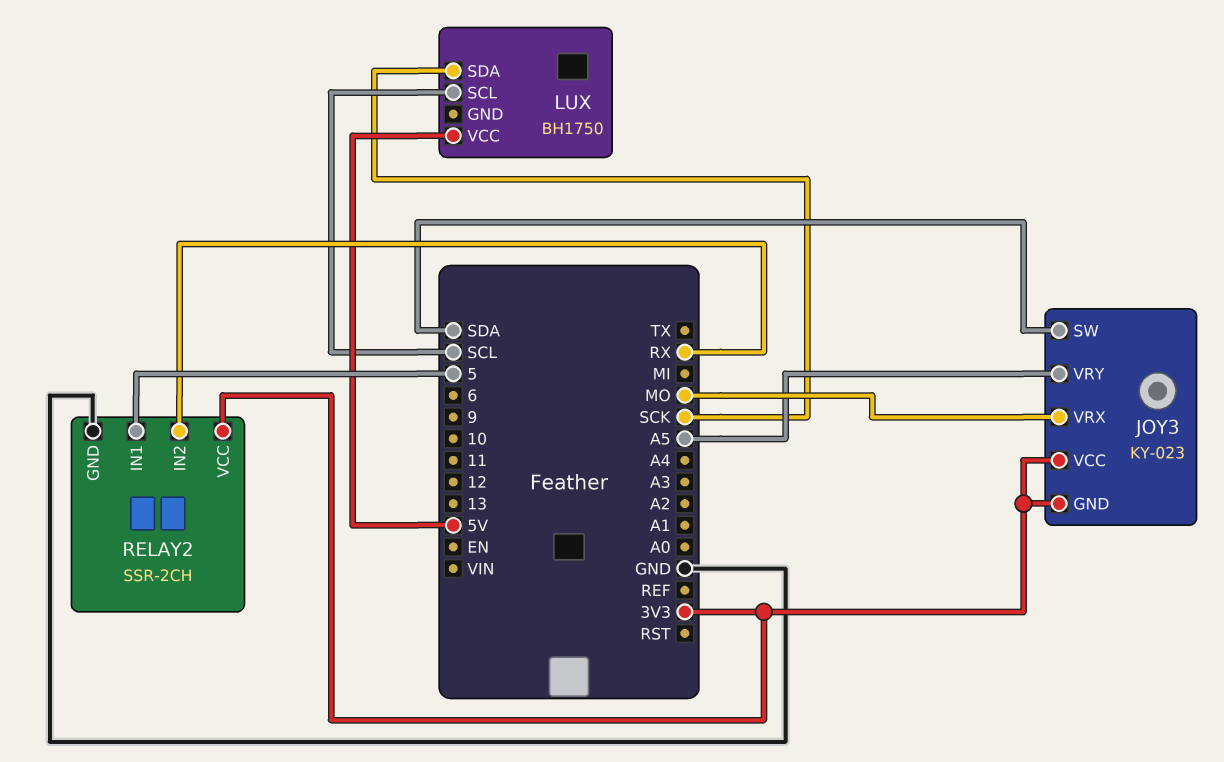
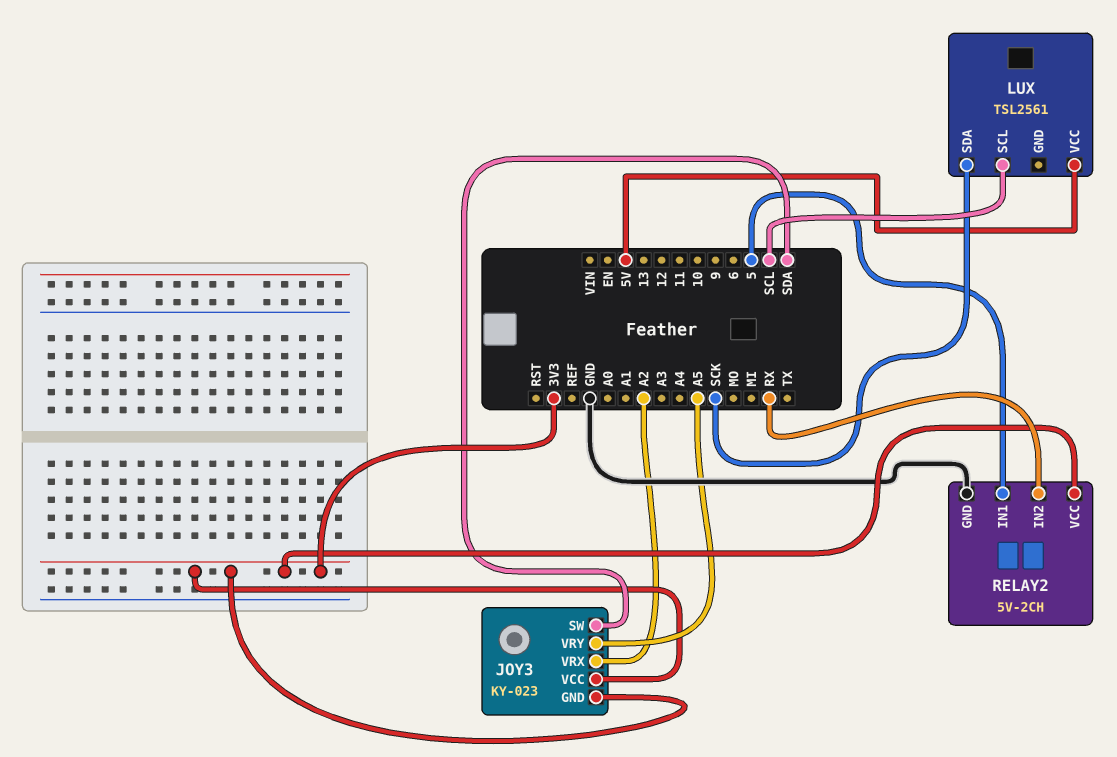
JOY3 pin VRX: MO -> A2
LUX: BH1750 -> TSL2561
RELAY2: SSR-2CH -> 5V-2CH

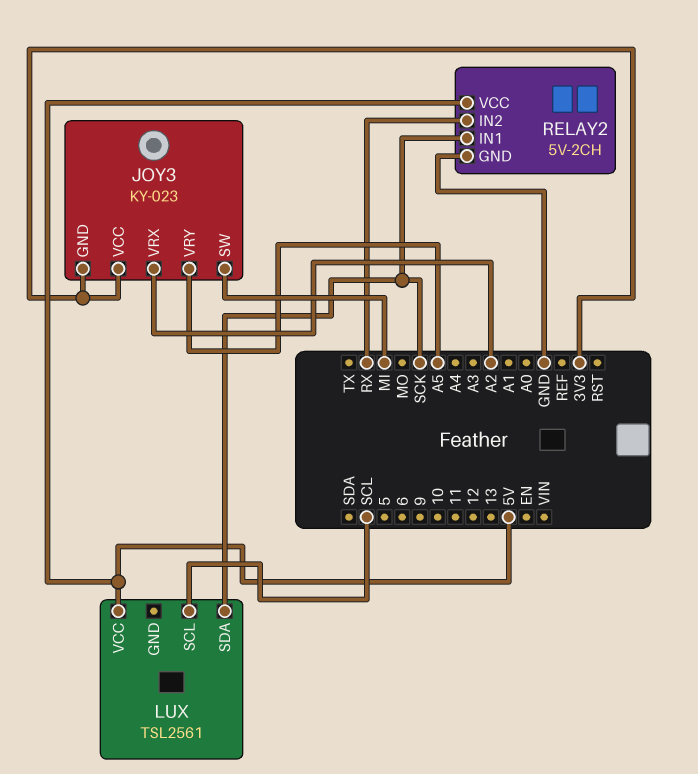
JOY3 pin SW: SDA -> MI
RELAY2 pin IN1: 5 -> SCK
RELAY2 pin VCC: 3V3 -> 5V

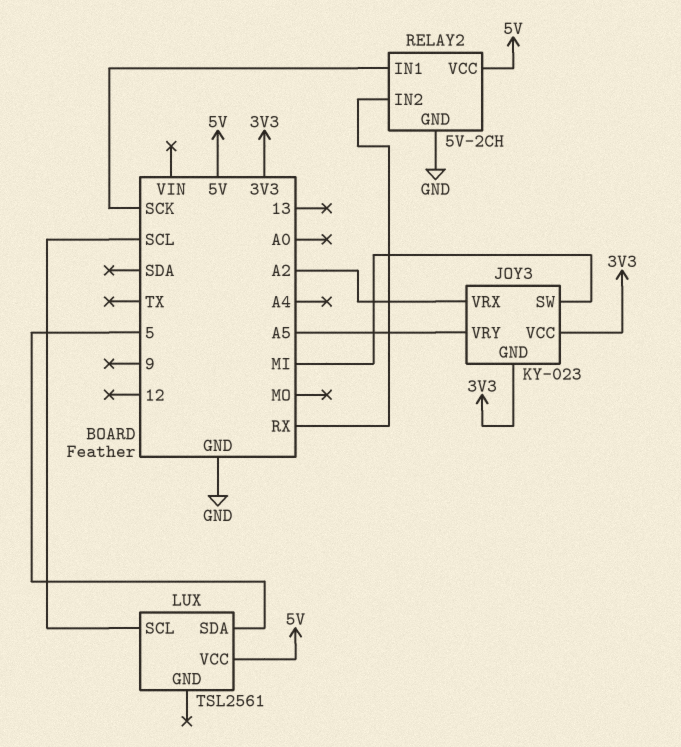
LUX pin SDA: SCK -> 5

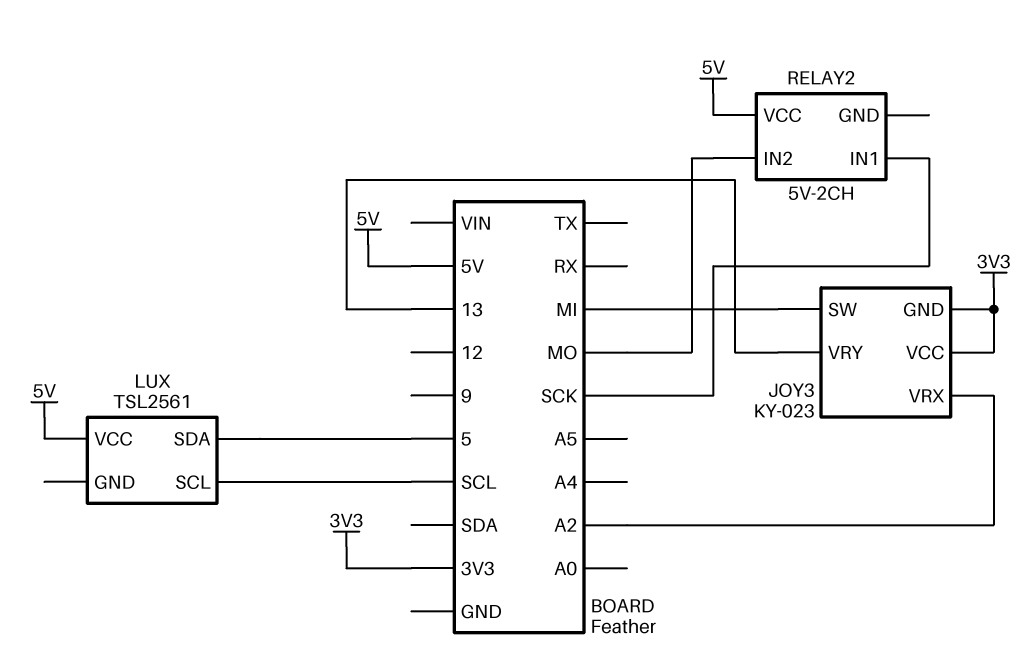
JOY3 pin VRY: A5 -> 13
RELAY2 pin GND: GND -> none
RELAY2 pin IN2: RX -> MO

